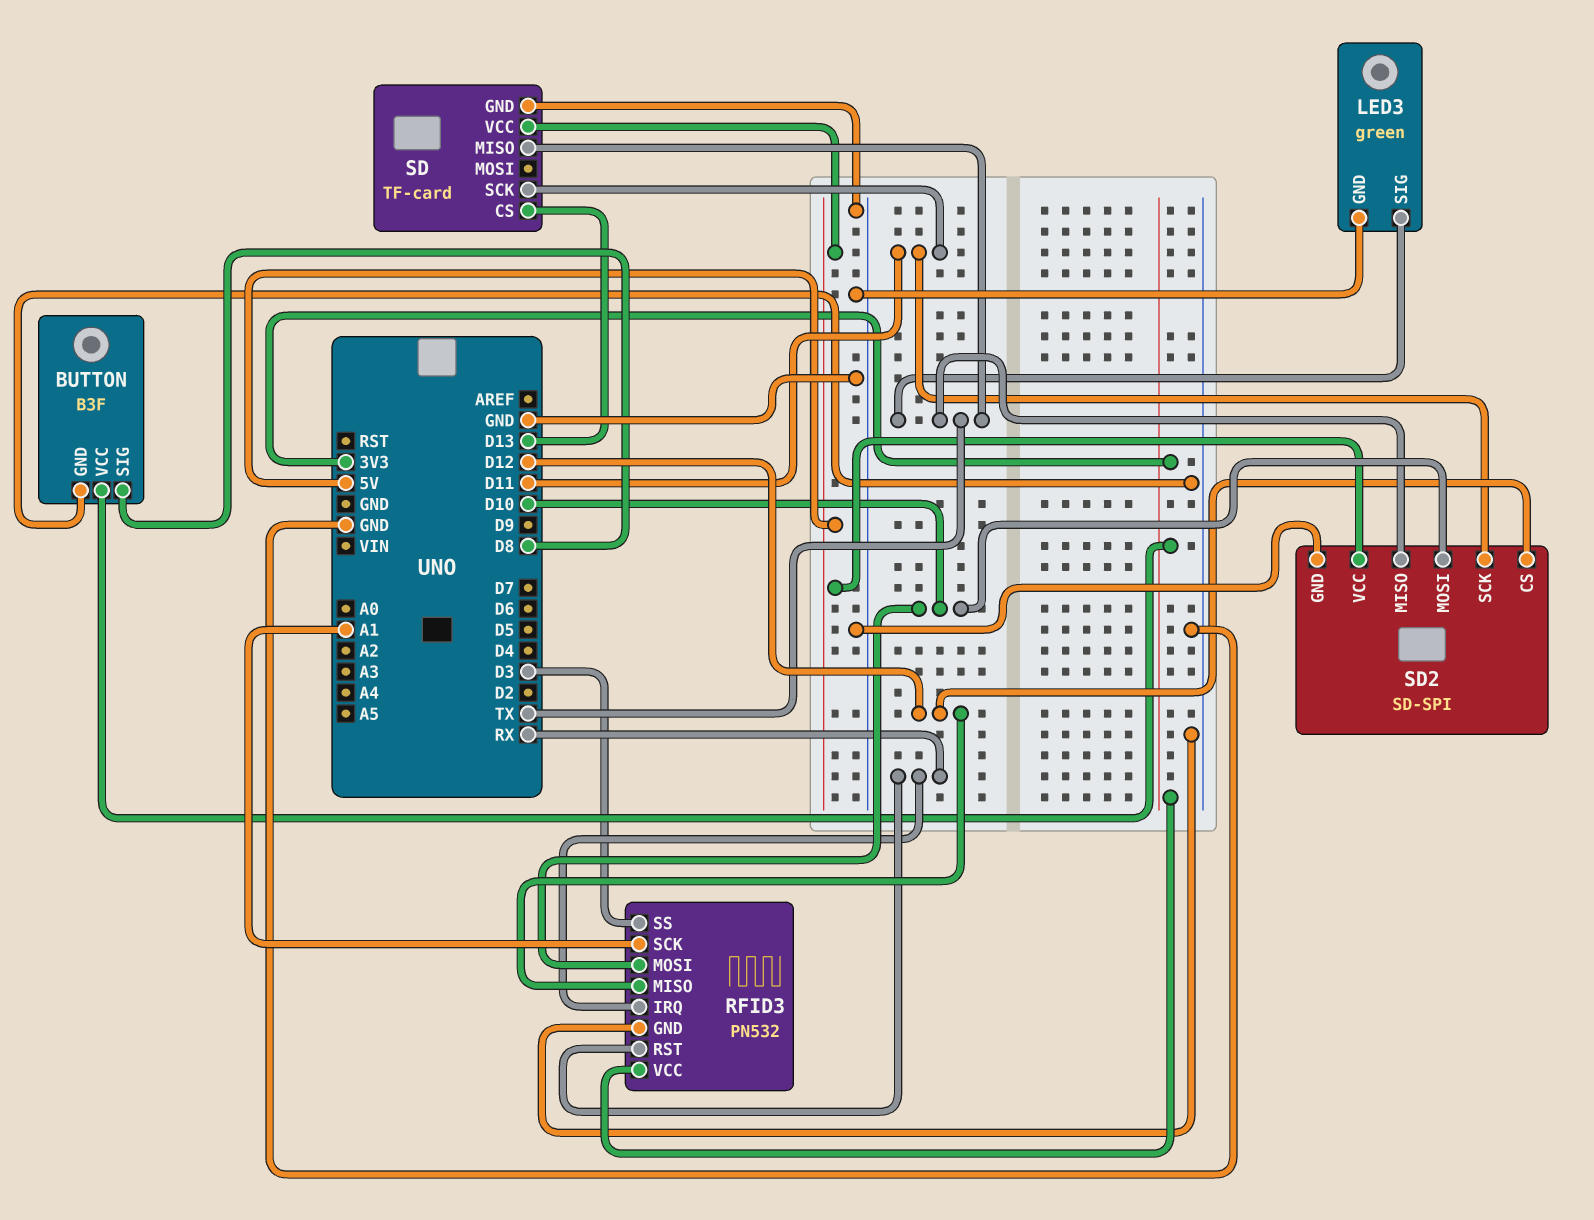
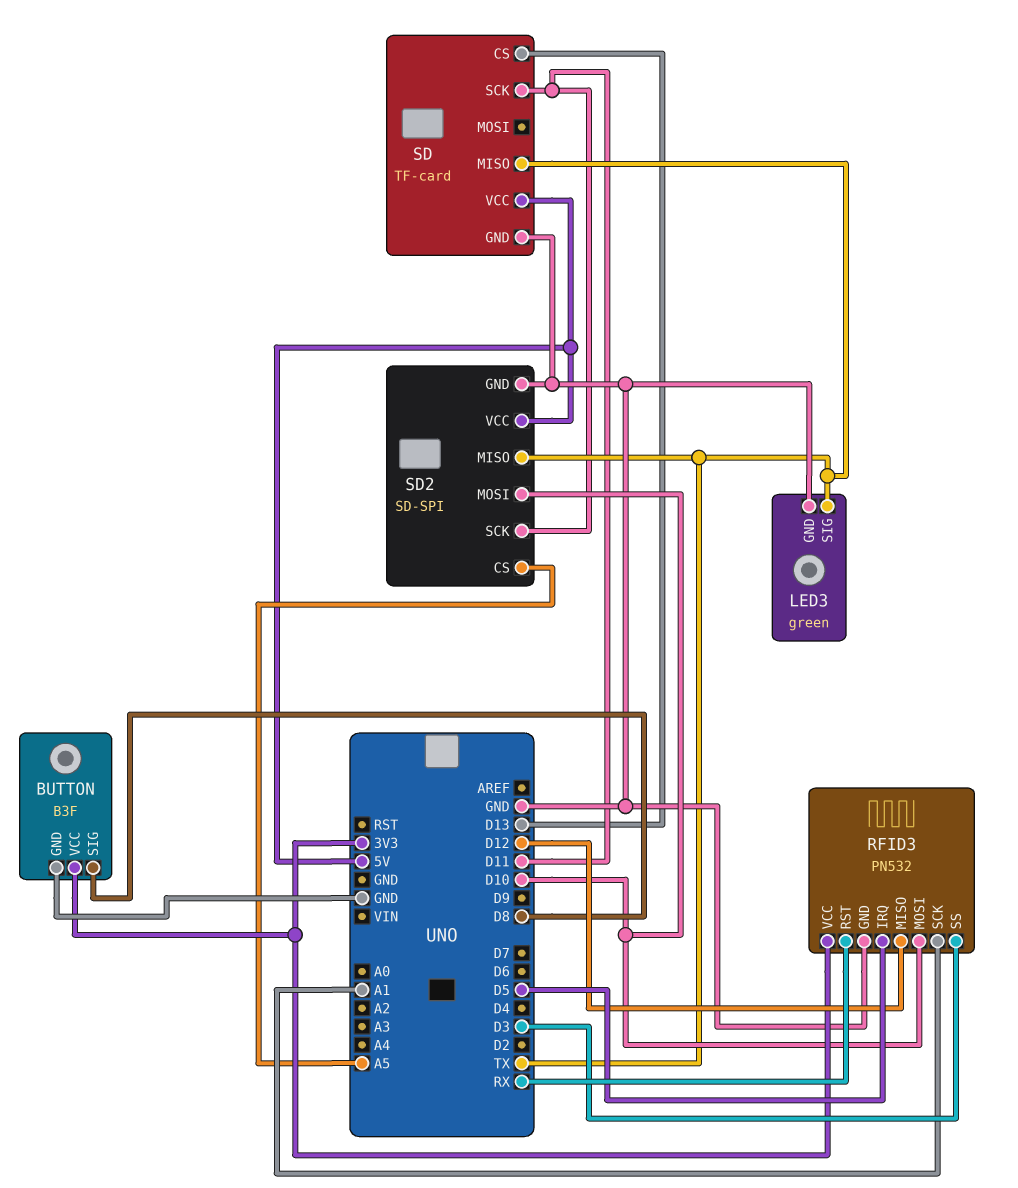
RFID3 pin IRQ: RX -> D5
SD2 pin CS: D12 -> A5

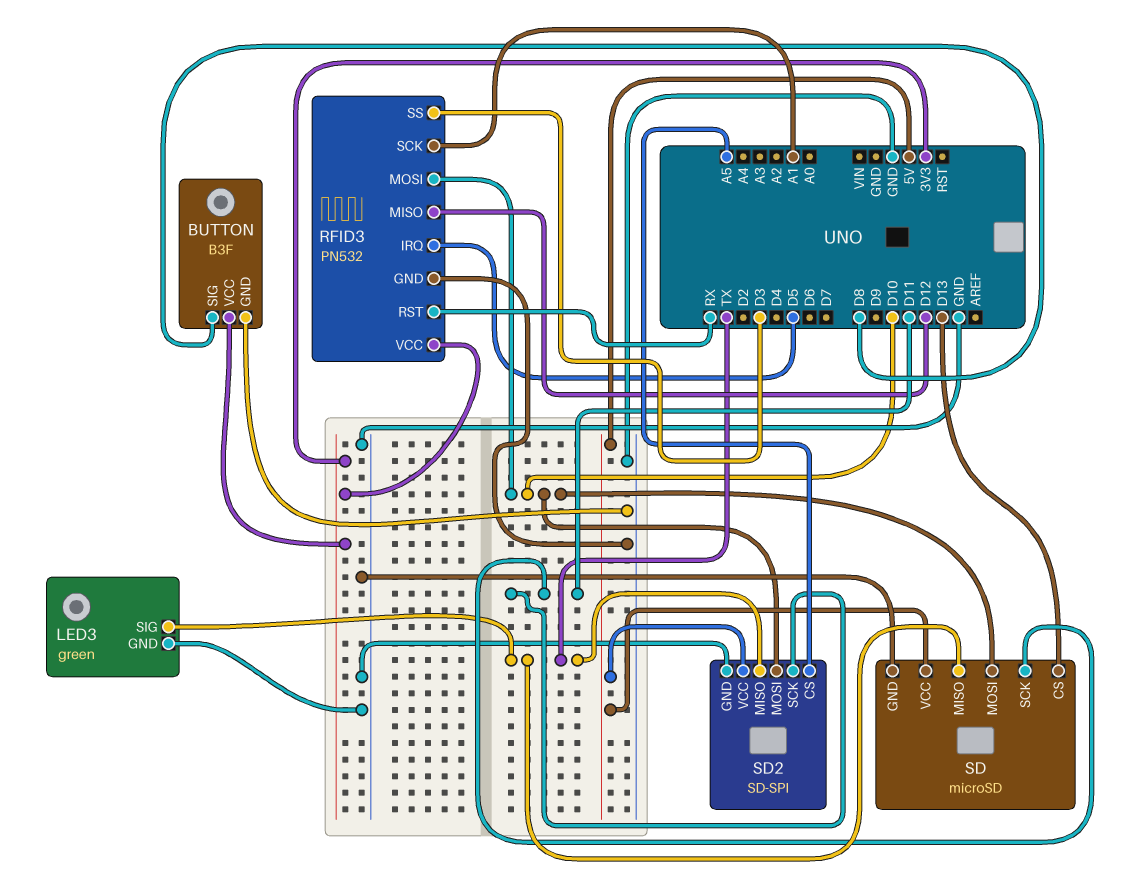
SD: TF-card -> microSD
SD pin MOSI: none -> D10

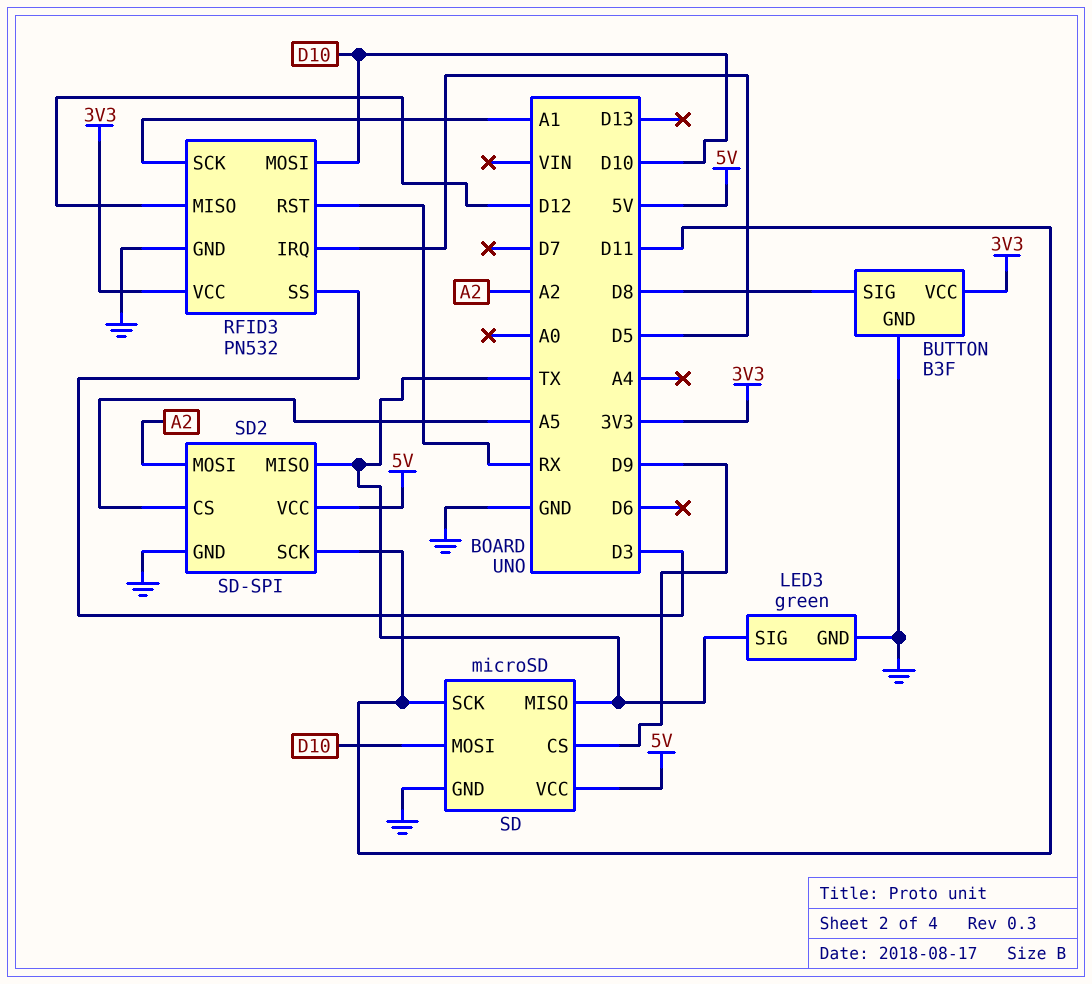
SD pin CS: D13 -> D9
SD2 pin MOSI: D10 -> A2

